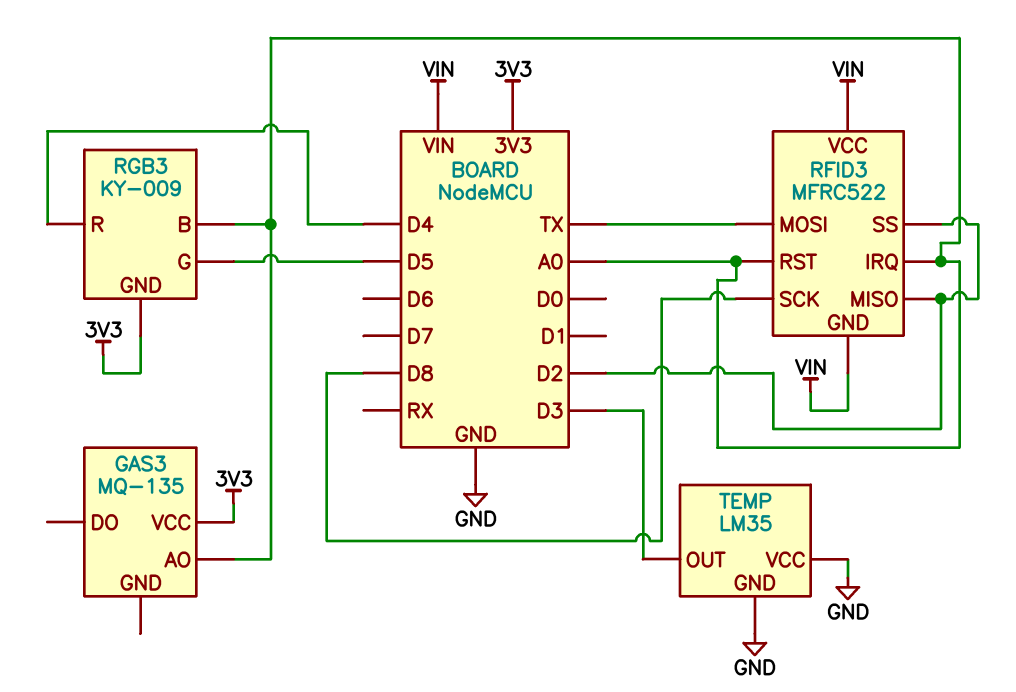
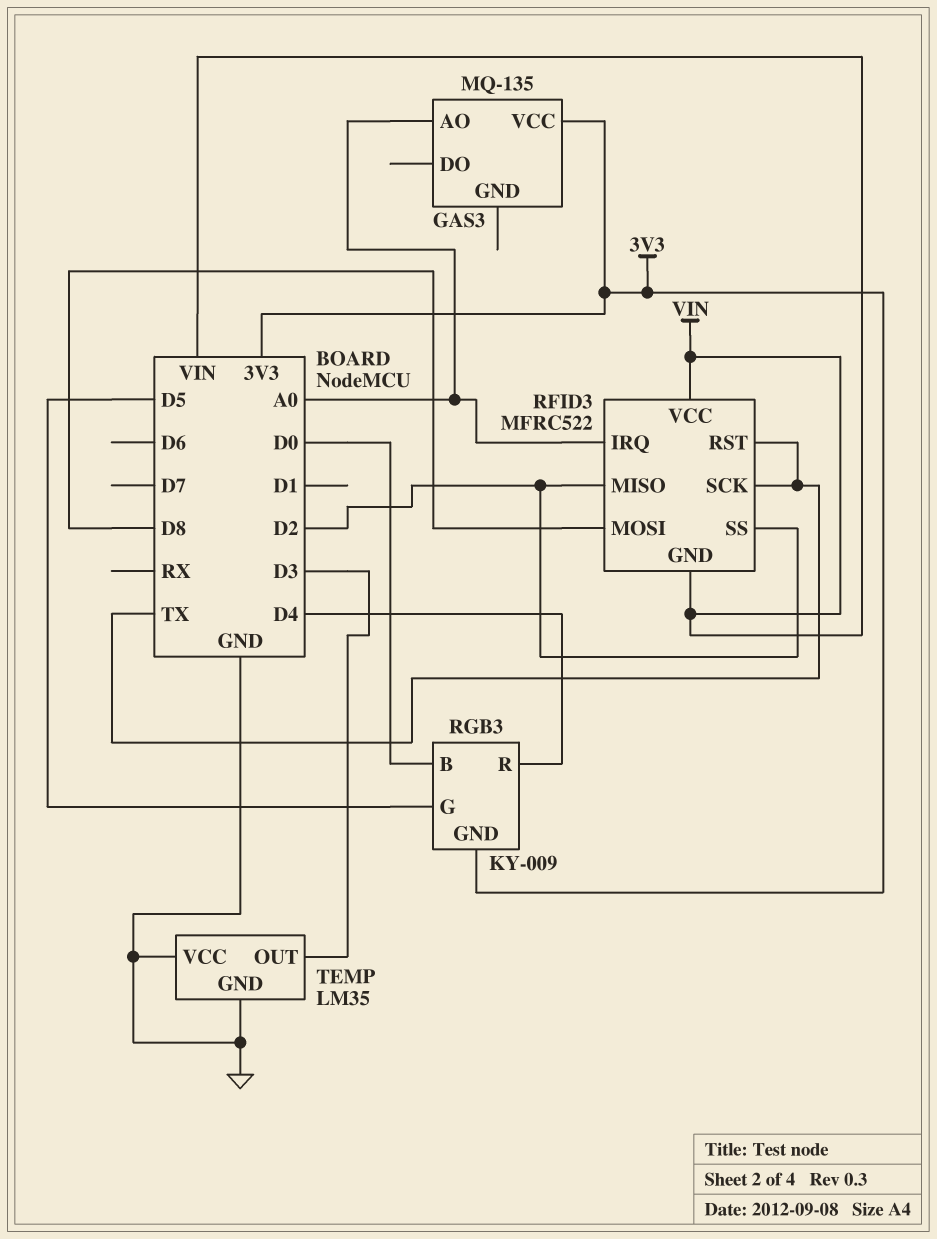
RFID3 pin MOSI: TX -> D8
RFID3 pin RST: A0 -> TX
RFID3 pin SCK: D8 -> TX
RGB3 pin B: A0 -> D0

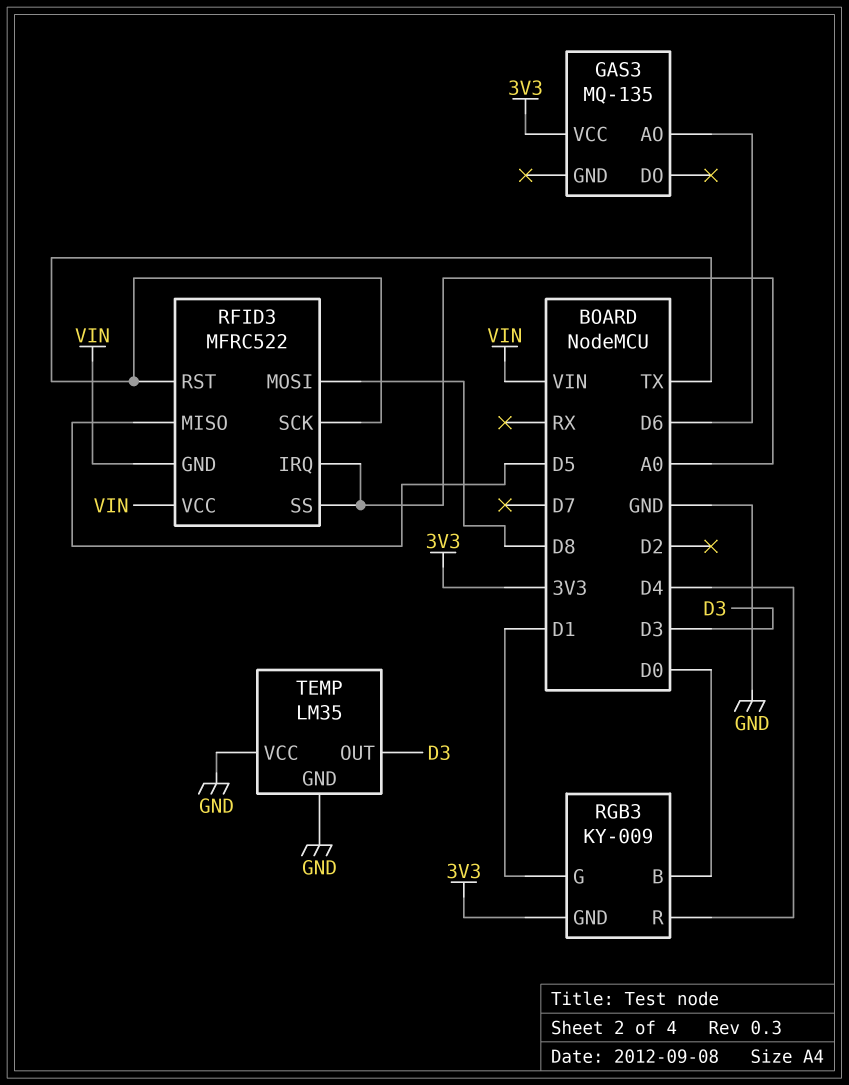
GAS3 pin AO: A0 -> D6
RFID3 pin MISO: D2 -> D5
RFID3 pin SS: D2 -> A0
RGB3 pin G: D5 -> D1

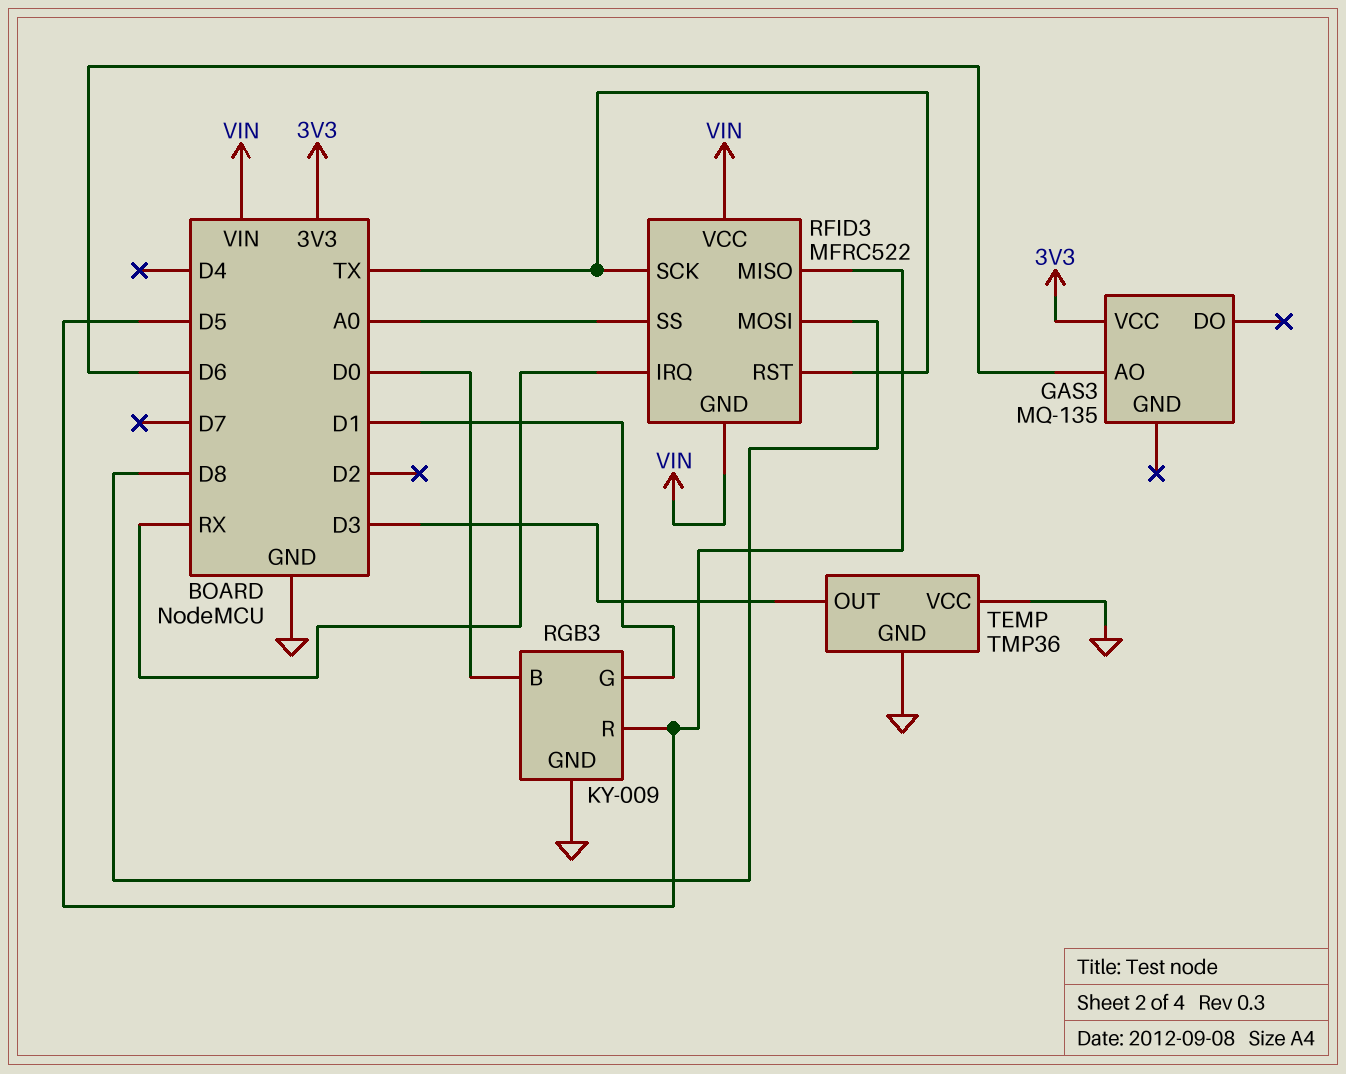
RFID3 pin IRQ: A0 -> RX
RGB3 pin GND: 3V3 -> GND
RGB3 pin R: D4 -> D5
TEMP: LM35 -> TMP36

